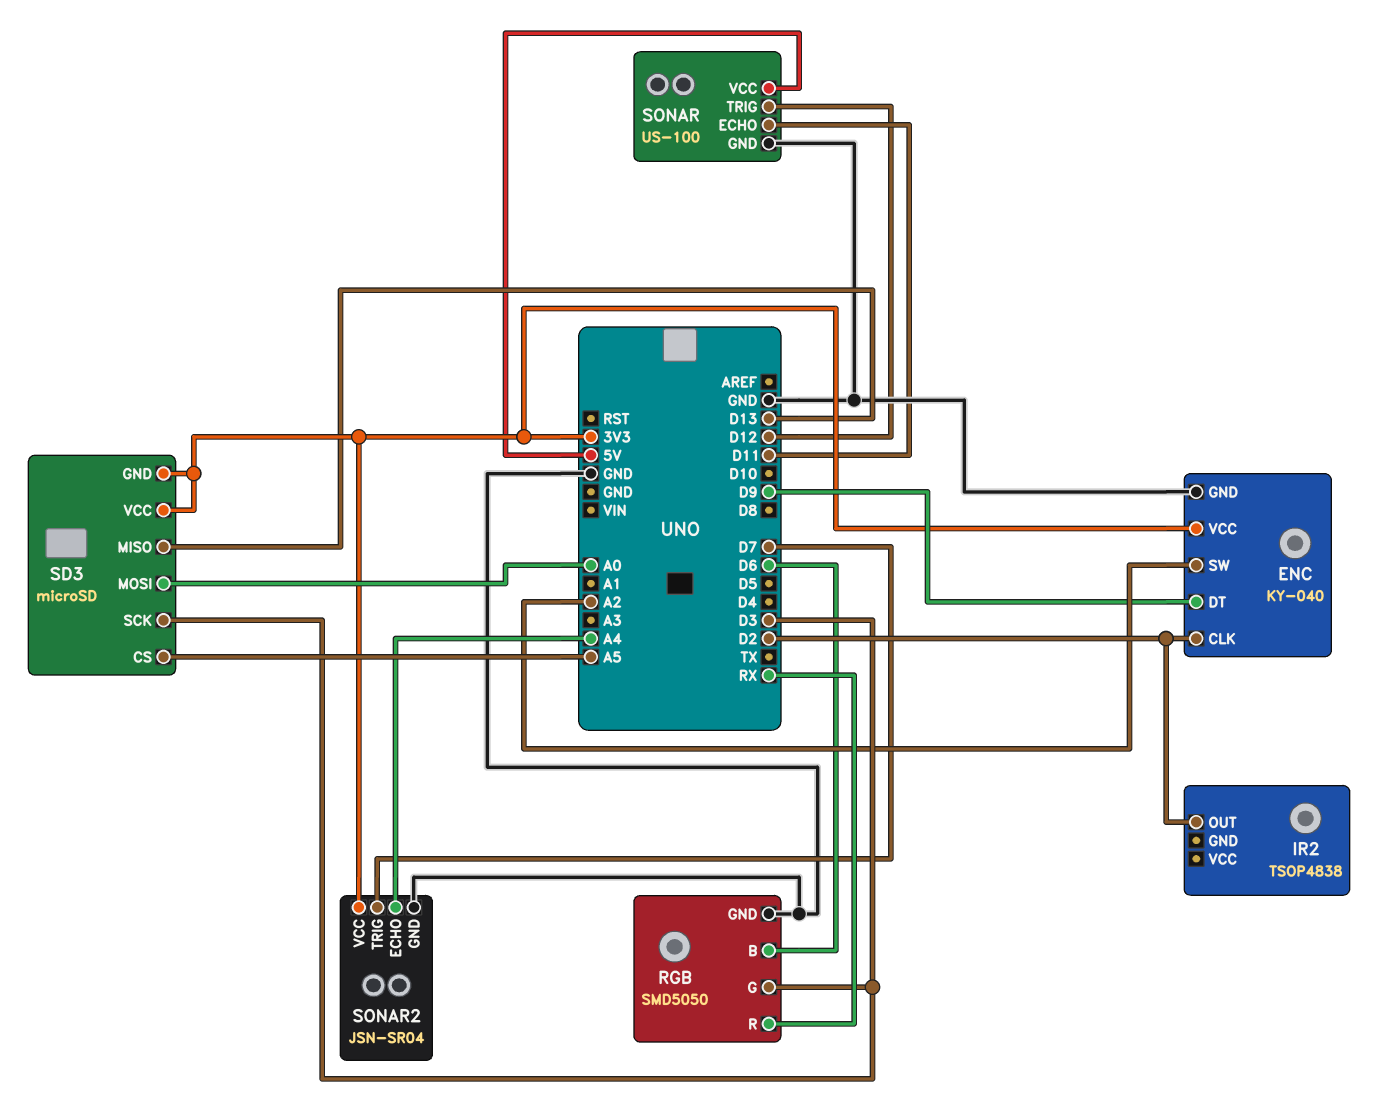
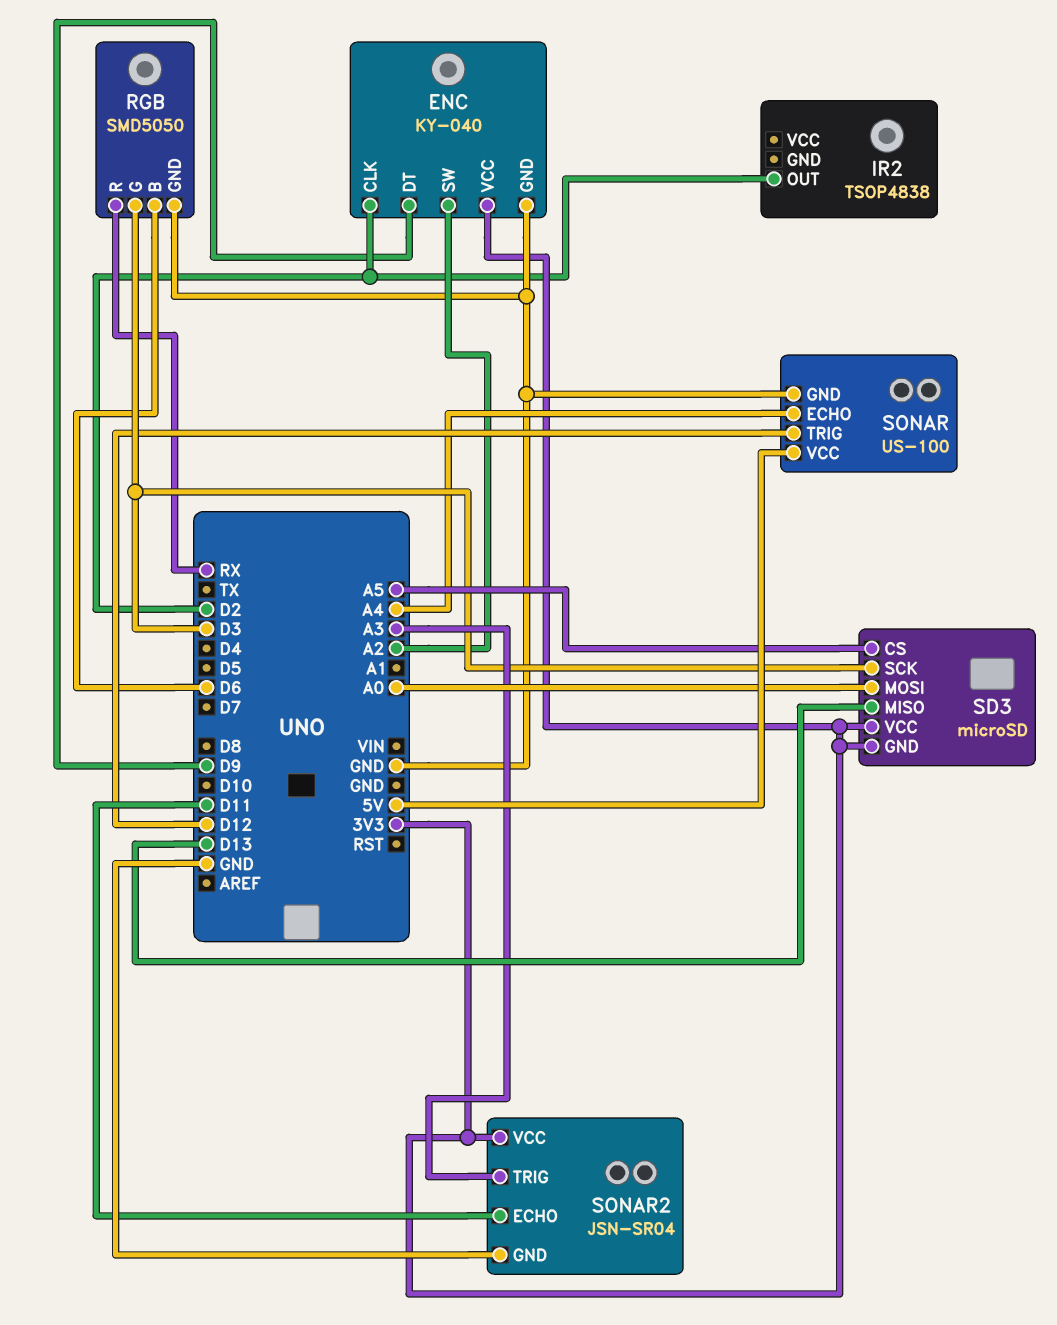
SONAR pin ECHO: D11 -> A4
SONAR2 pin ECHO: A4 -> D11
SONAR2 pin TRIG: D7 -> A3

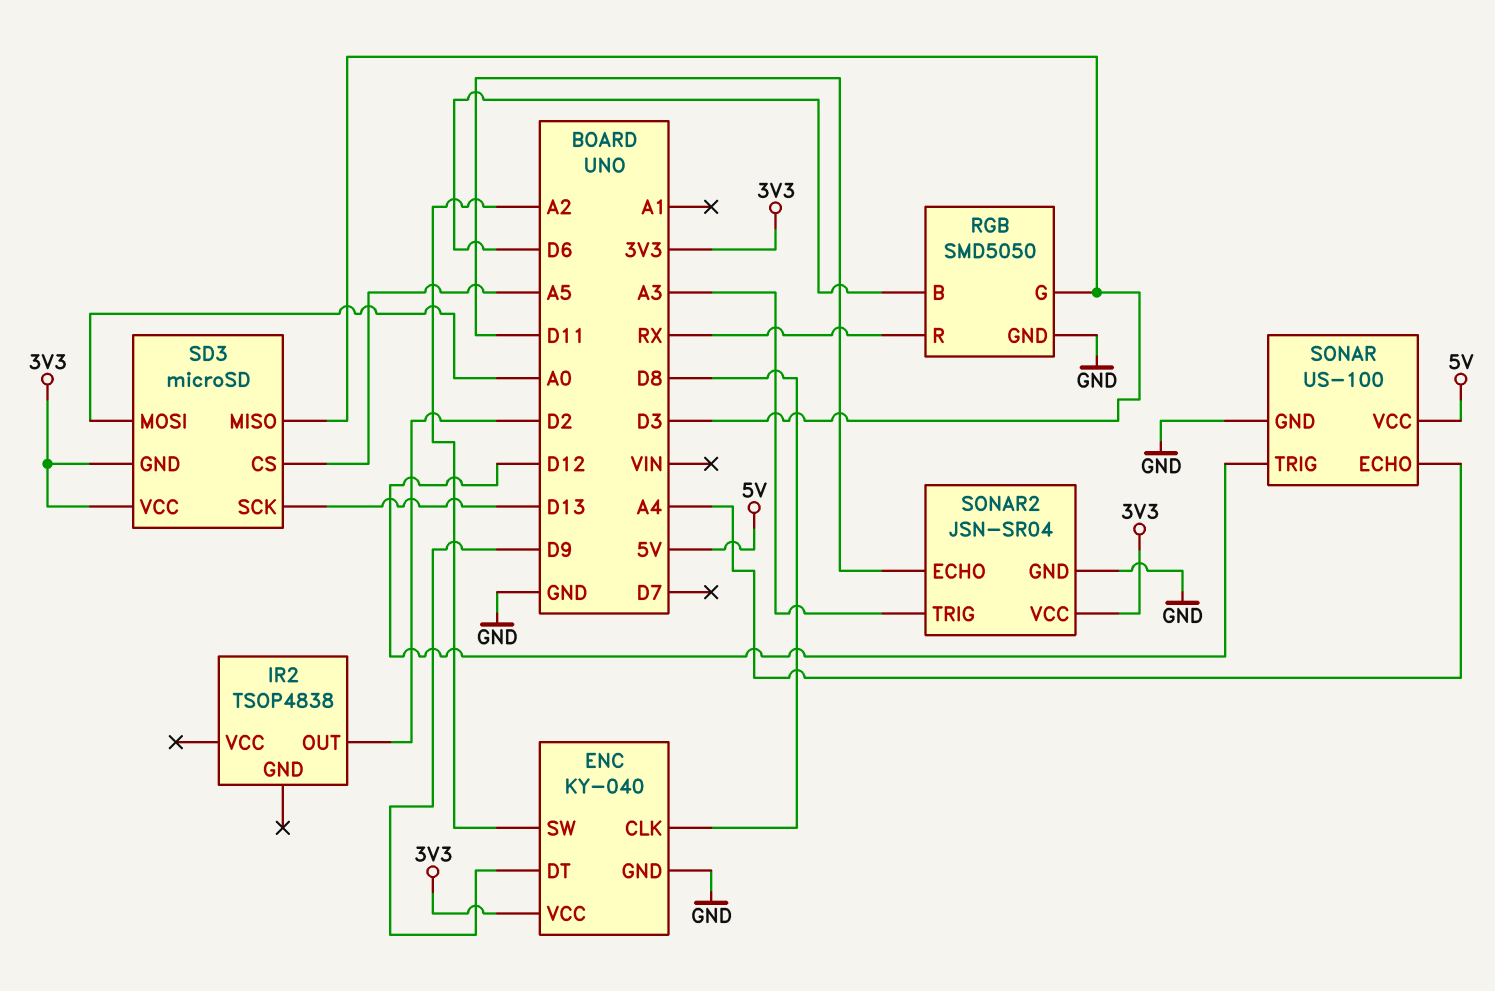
ENC pin CLK: D2 -> D8
SD3 pin MISO: D13 -> D3
SD3 pin SCK: D3 -> D13

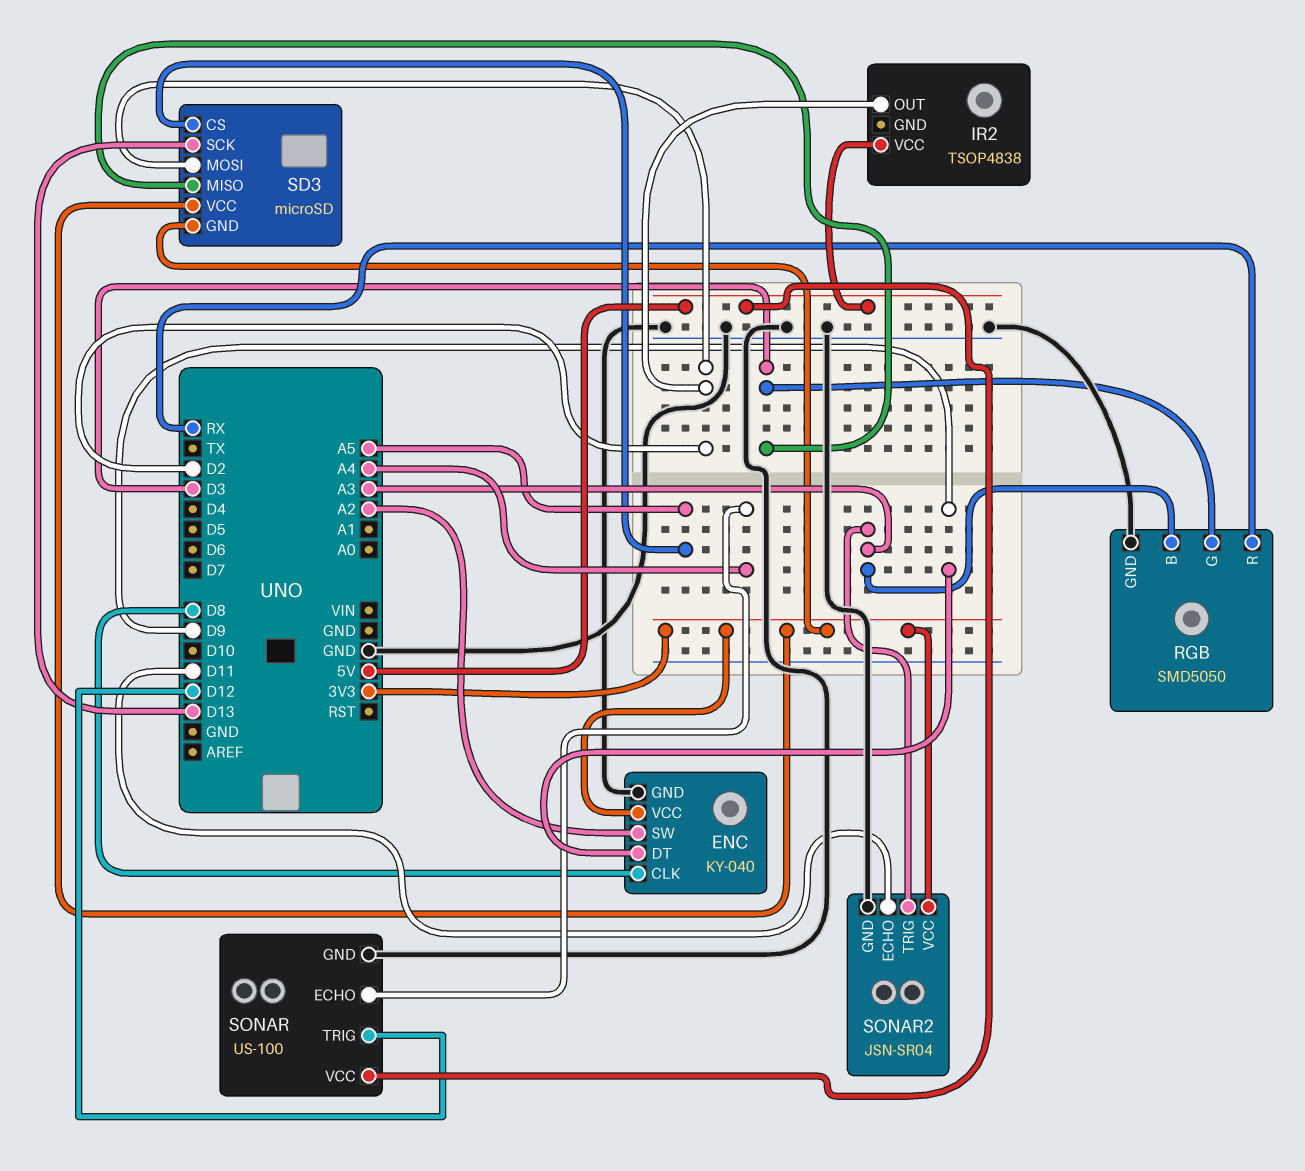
IR2 pin VCC: none -> 5V
RGB pin B: D6 -> A3
SD3 pin MOSI: A0 -> D2

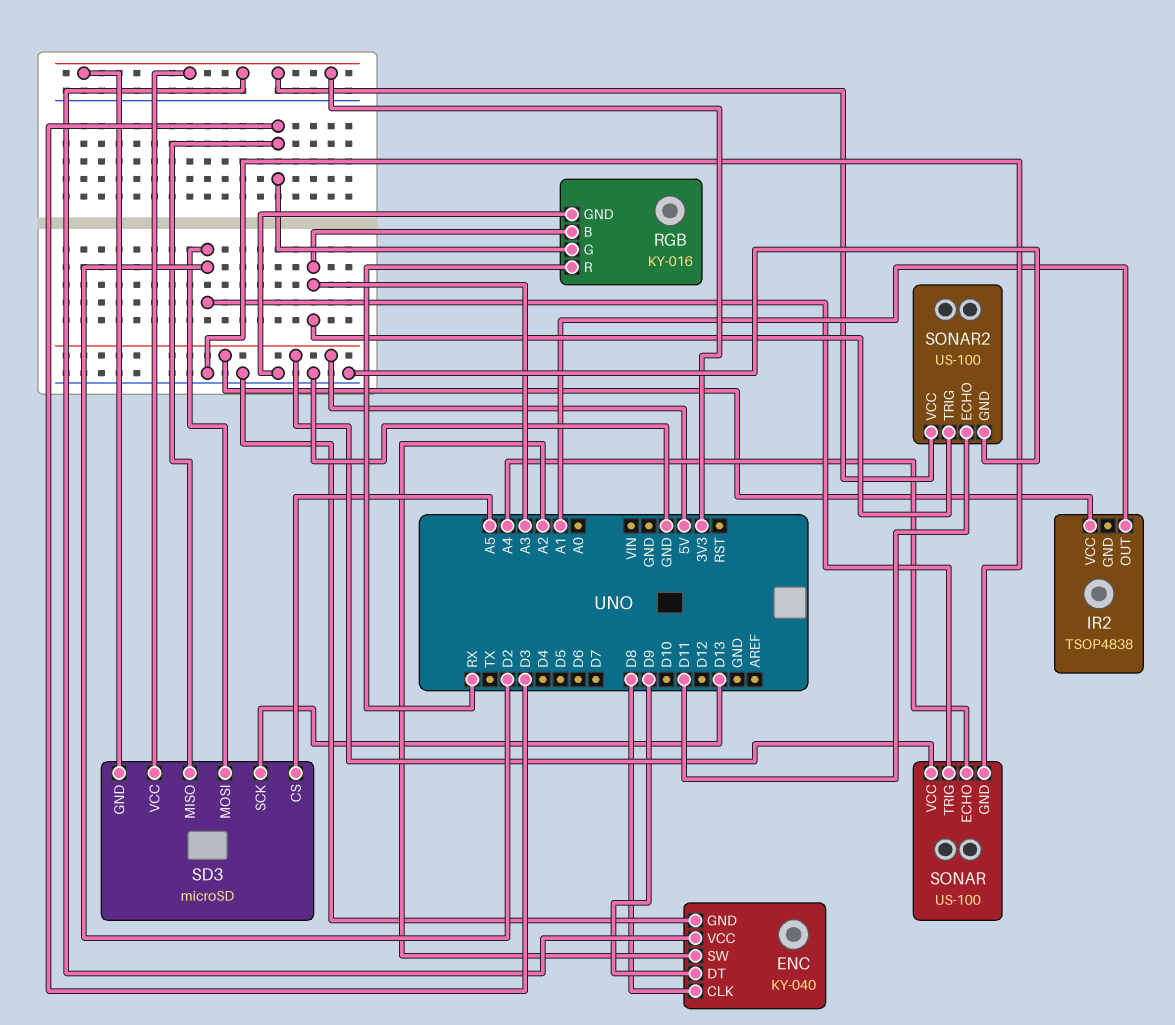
IR2 pin OUT: D2 -> A1
RGB: SMD5050 -> KY-016
SONAR pin TRIG: D12 -> D2
SONAR2: JSN-SR04 -> US-100

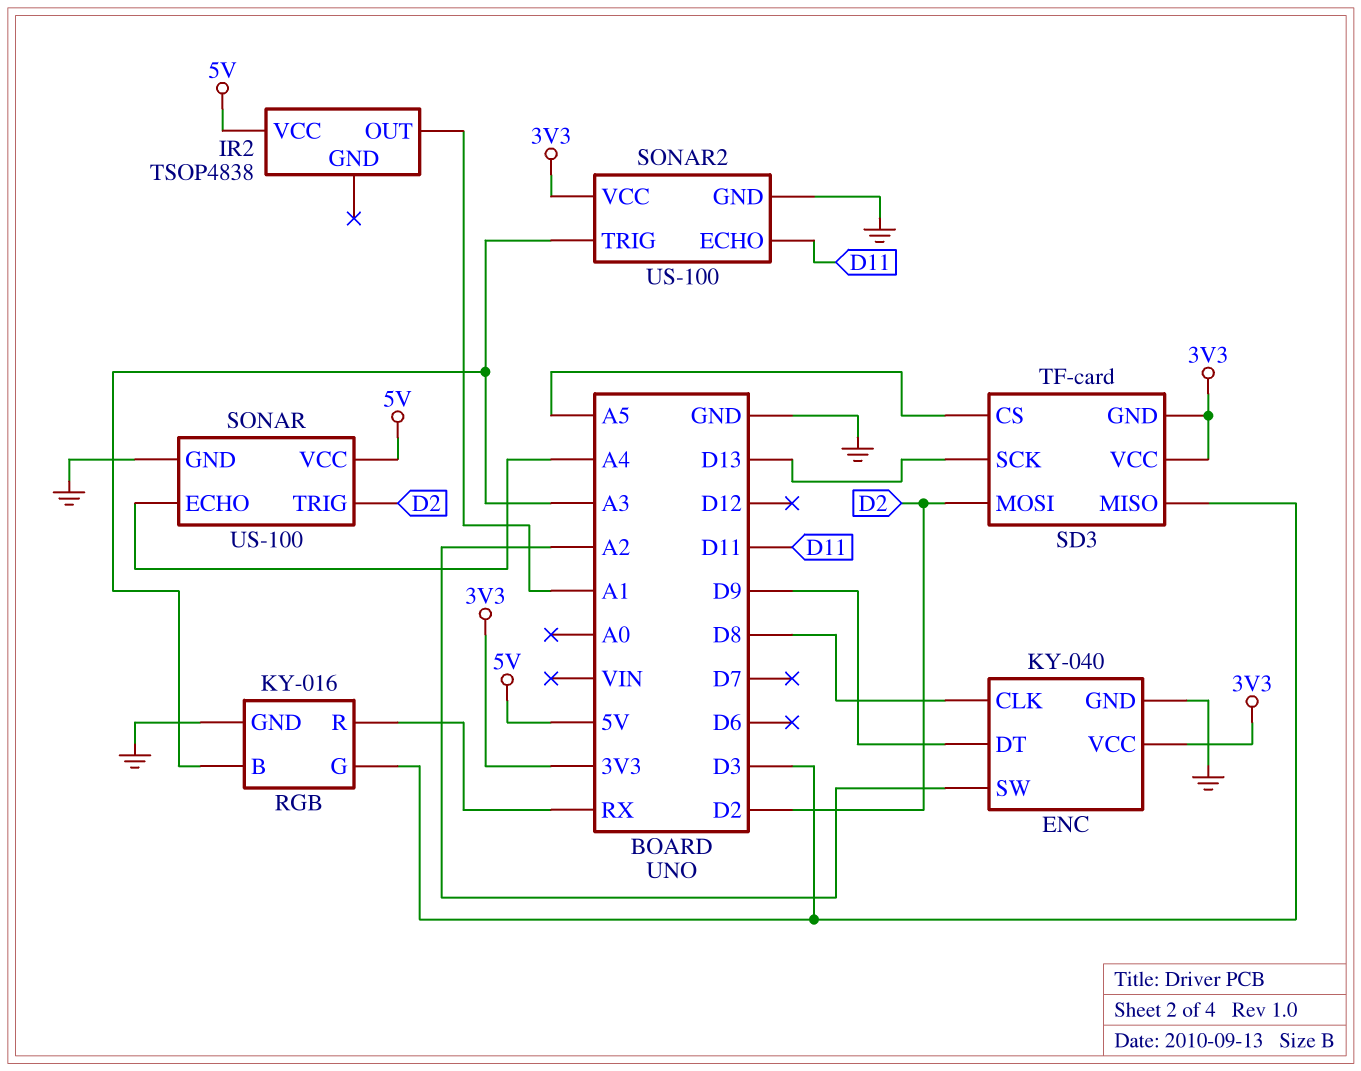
SD3: microSD -> TF-card

